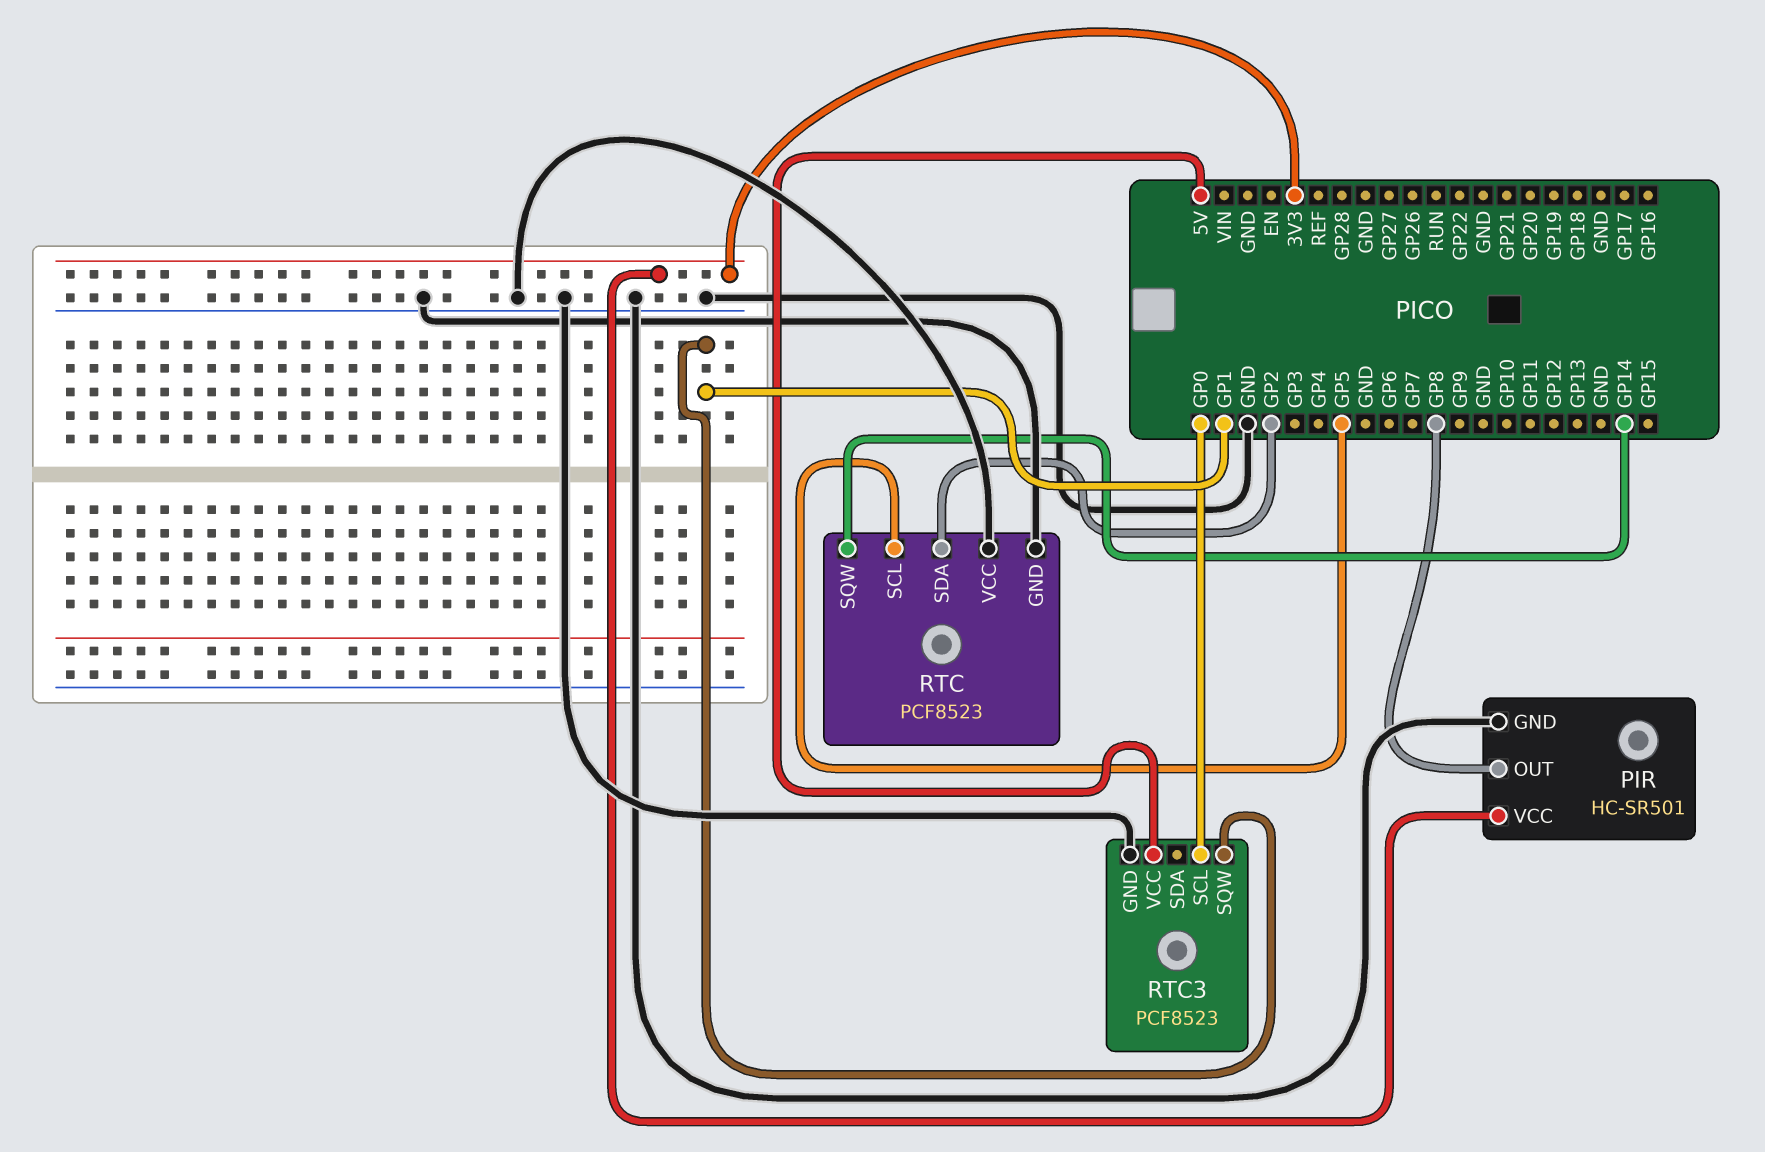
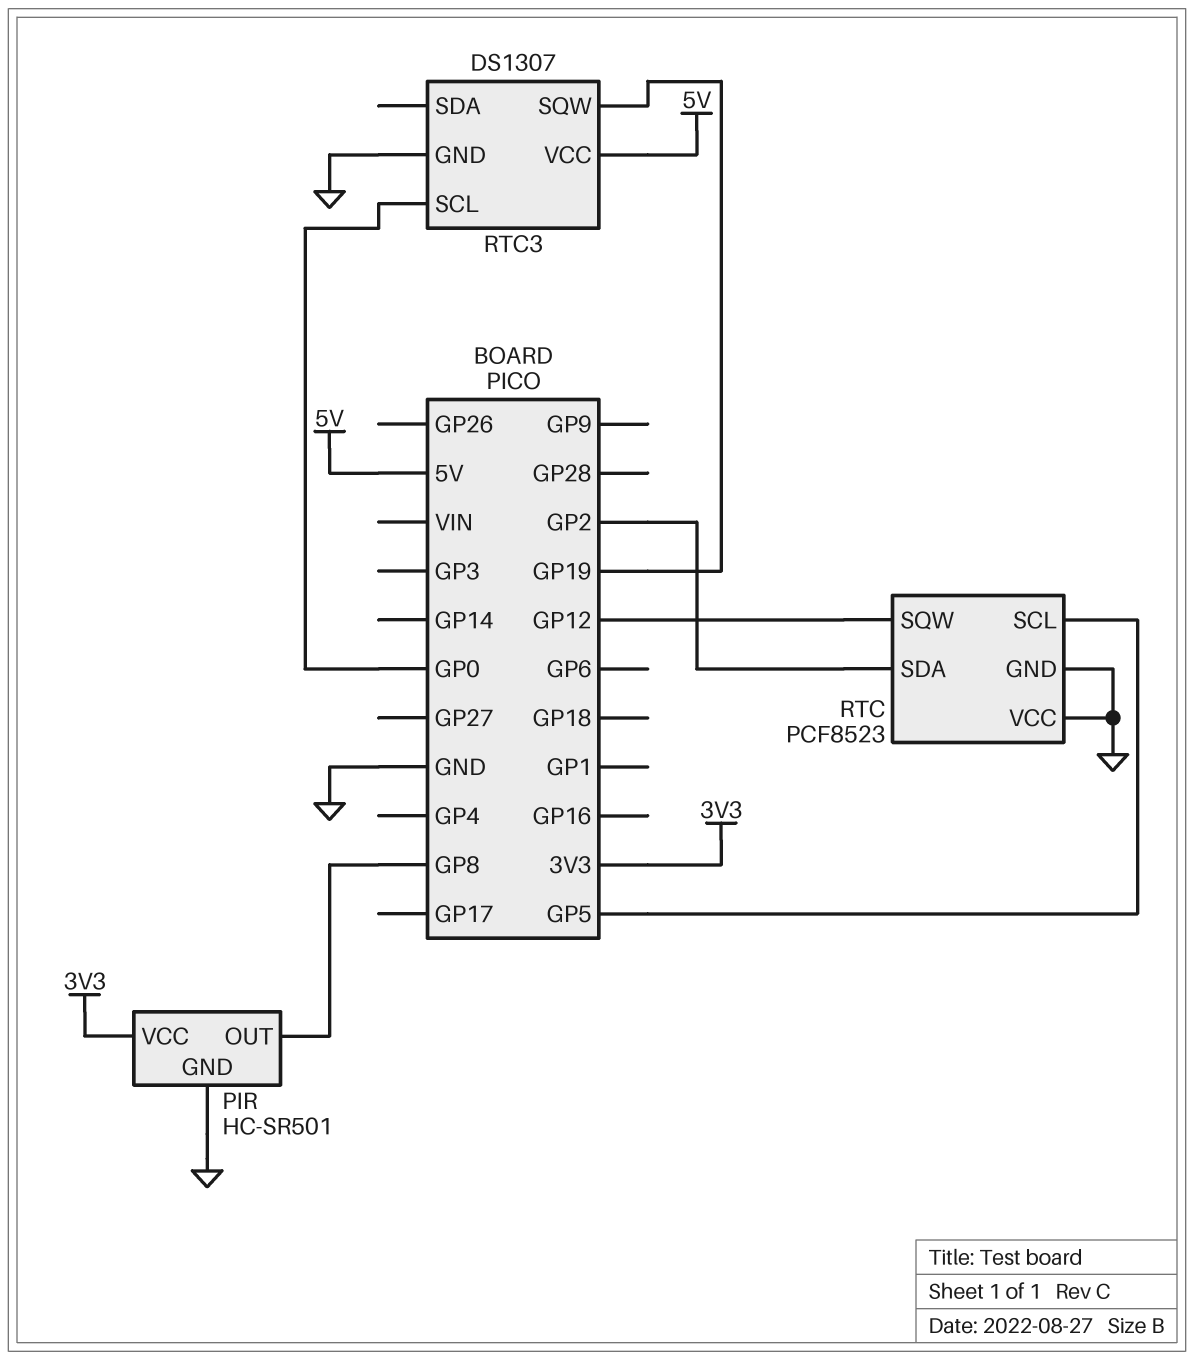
RTC pin SQW: GP14 -> GP12
RTC3: PCF8523 -> DS1307
RTC3 pin SQW: GP1 -> GP19

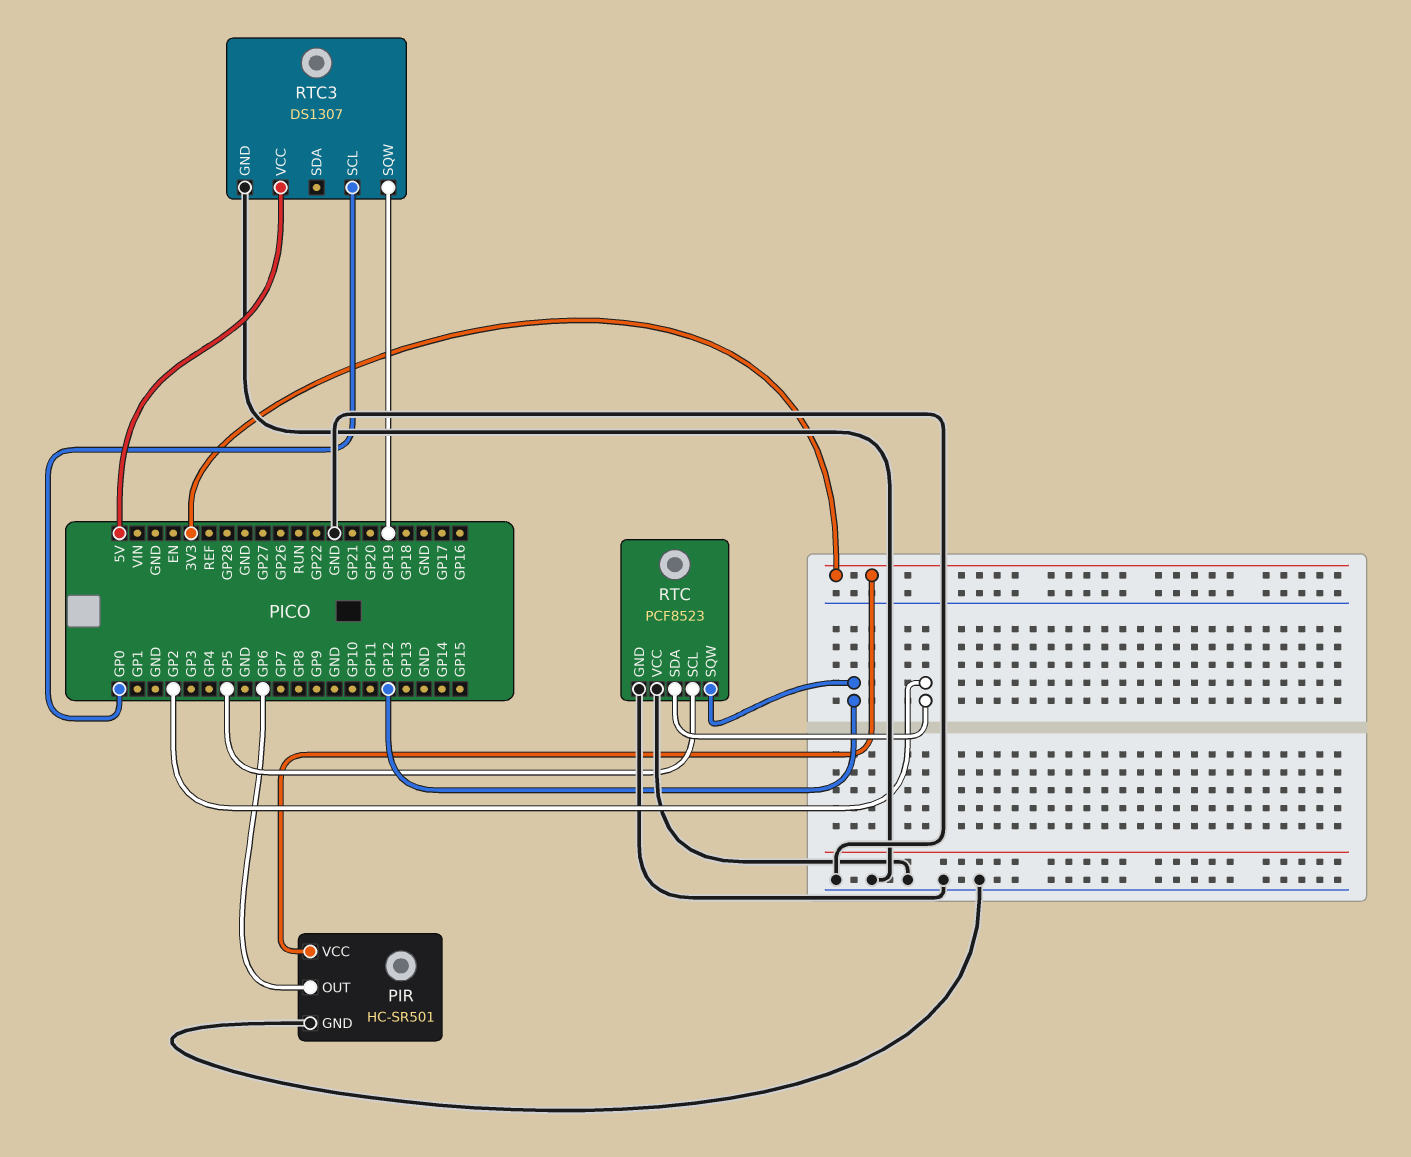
PIR pin OUT: GP8 -> GP6

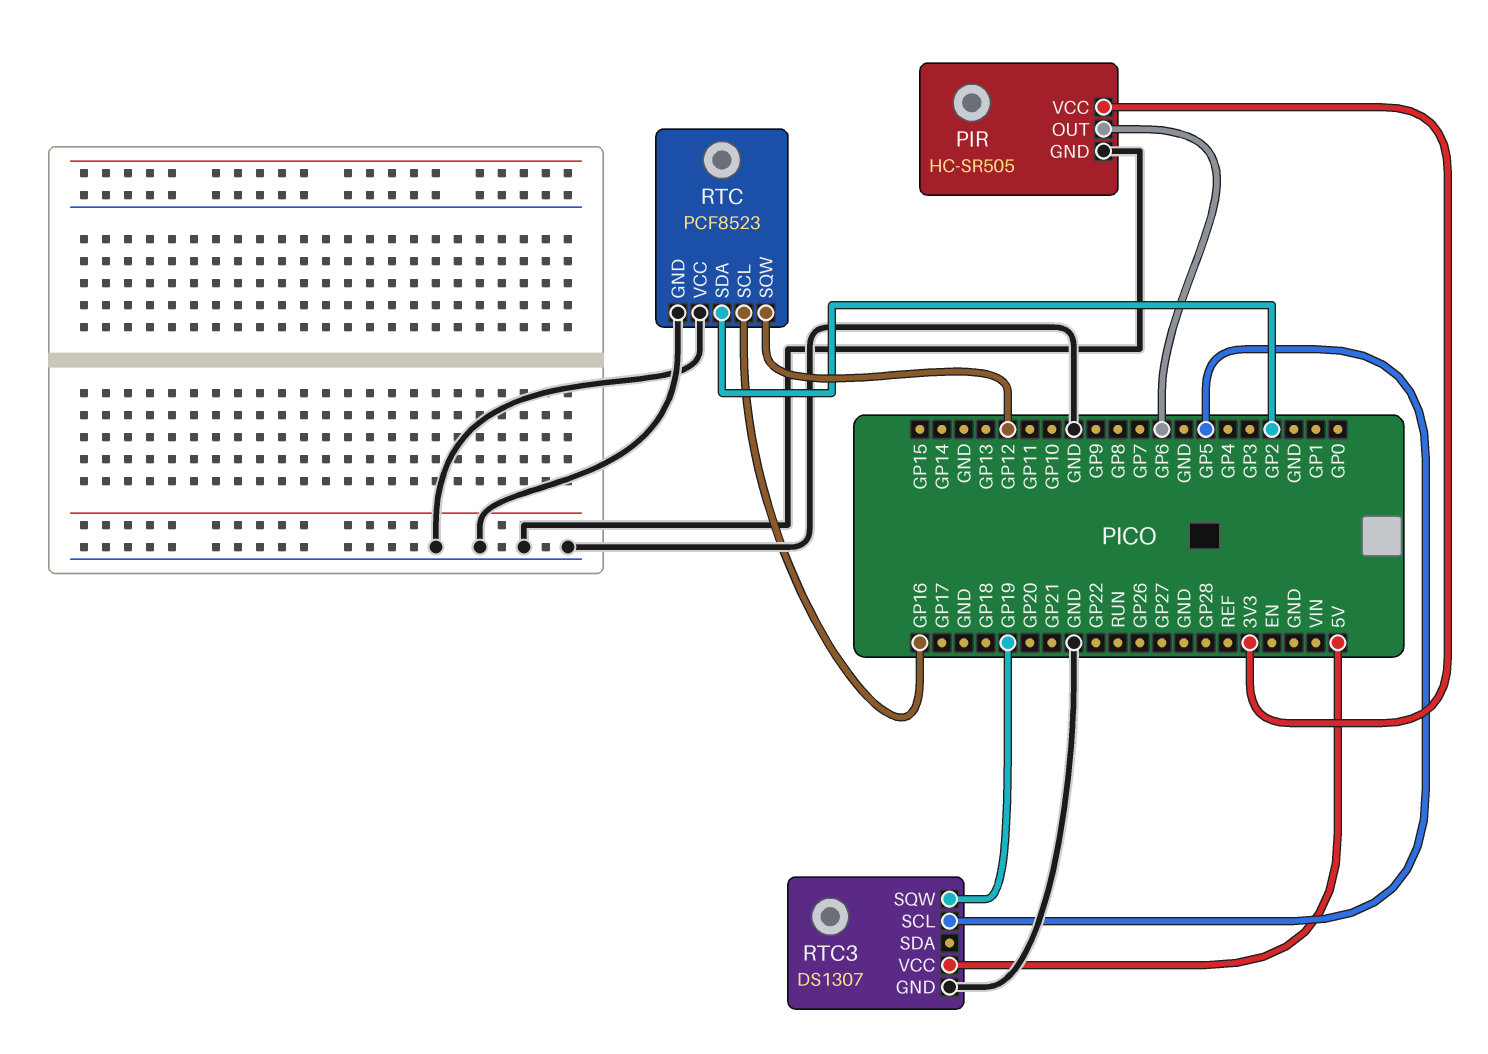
PIR: HC-SR501 -> HC-SR505
RTC pin SCL: GP5 -> GP16
RTC3 pin SCL: GP0 -> GP5

